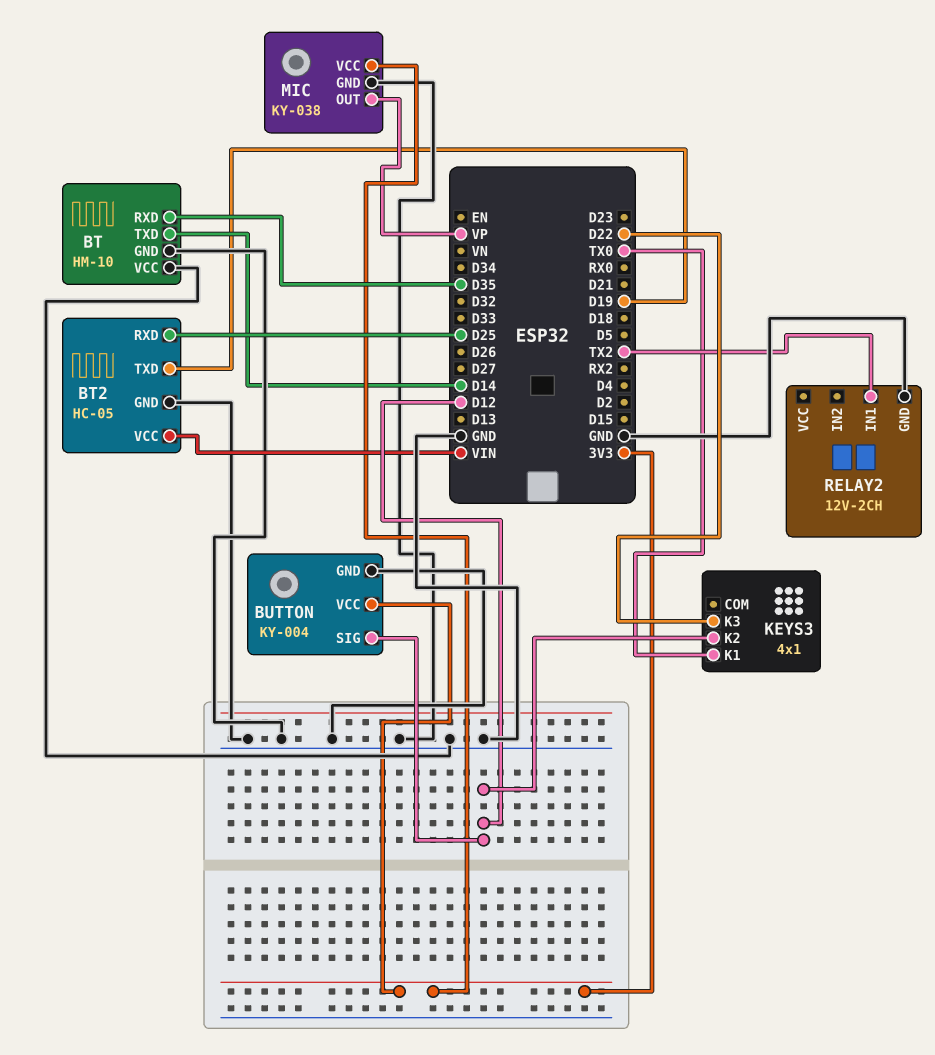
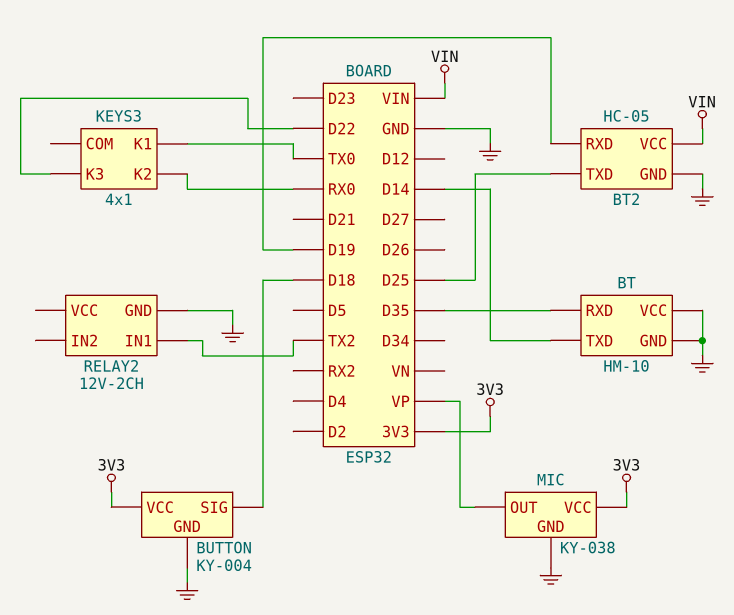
BT2 pin RXD: D25 -> D19
BT2 pin TXD: D19 -> D25
BUTTON pin SIG: D12 -> D18
KEYS3 pin K2: D12 -> RX0

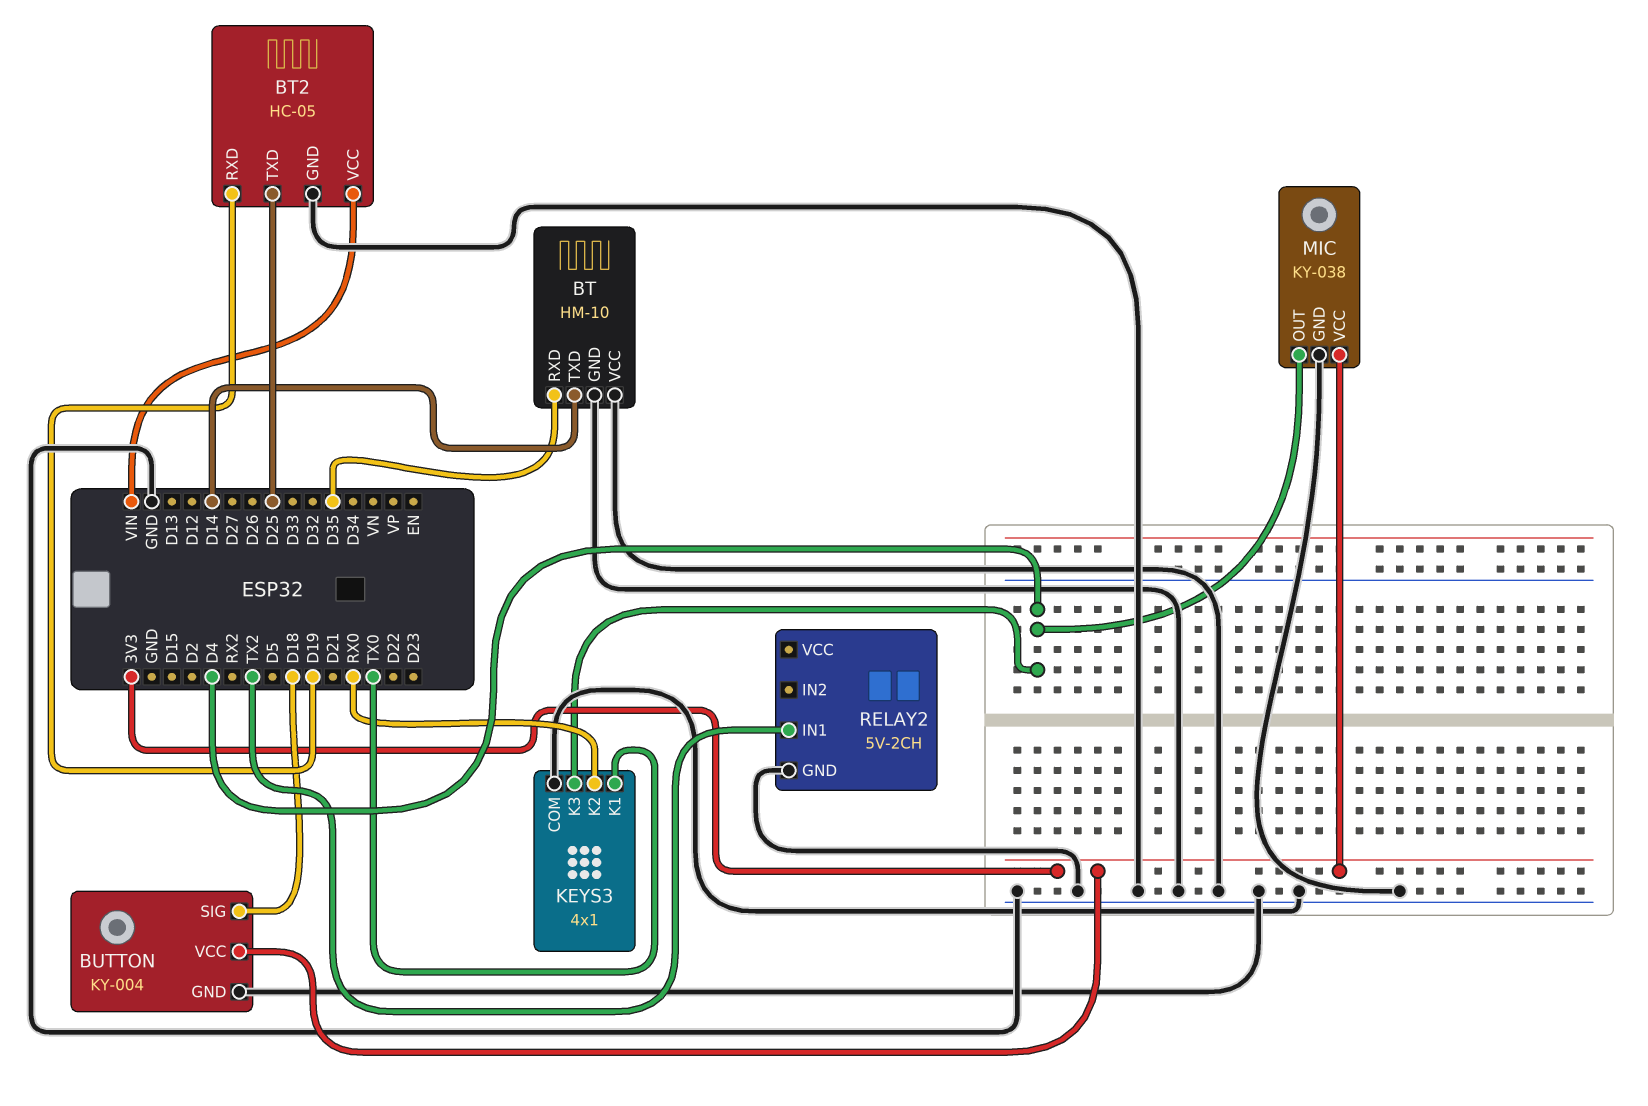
KEYS3 pin COM: none -> GND
KEYS3 pin K3: D22 -> D4
MIC pin OUT: VP -> D4
RELAY2: 12V-2CH -> 5V-2CH

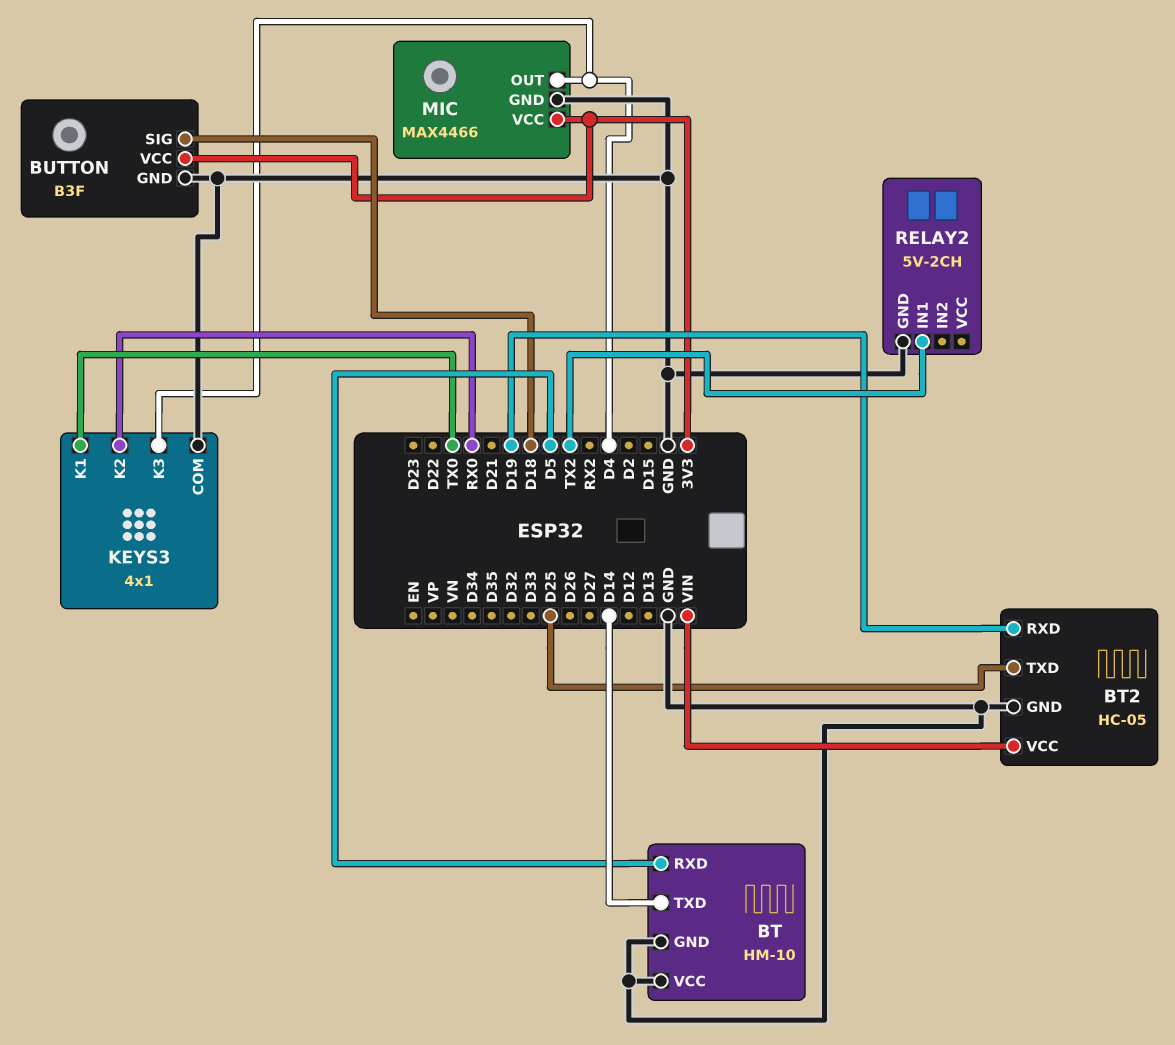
BT pin RXD: D35 -> D5
BUTTON: KY-004 -> B3F
MIC: KY-038 -> MAX4466

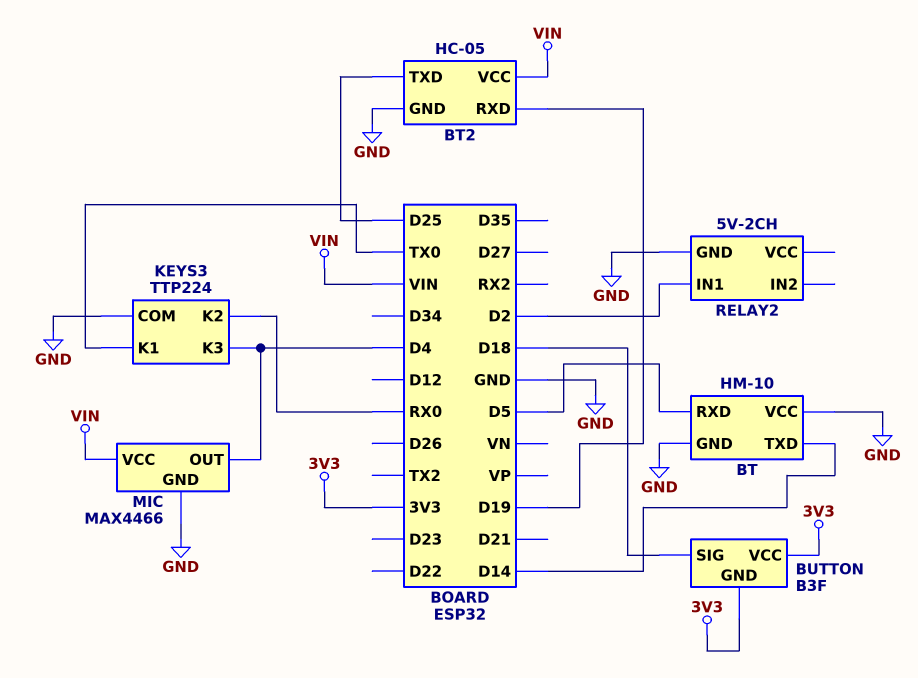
BUTTON pin GND: GND -> 3V3
KEYS3: 4x1 -> TTP224
MIC pin VCC: 3V3 -> VIN
RELAY2 pin IN1: TX2 -> D2

